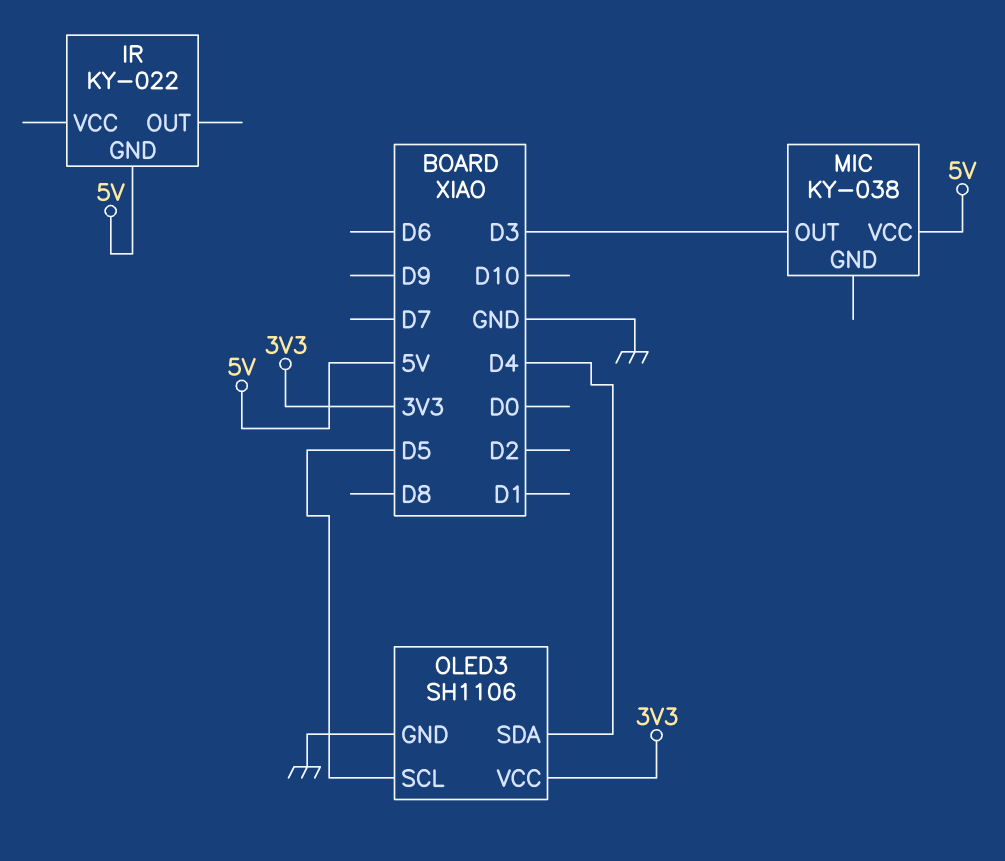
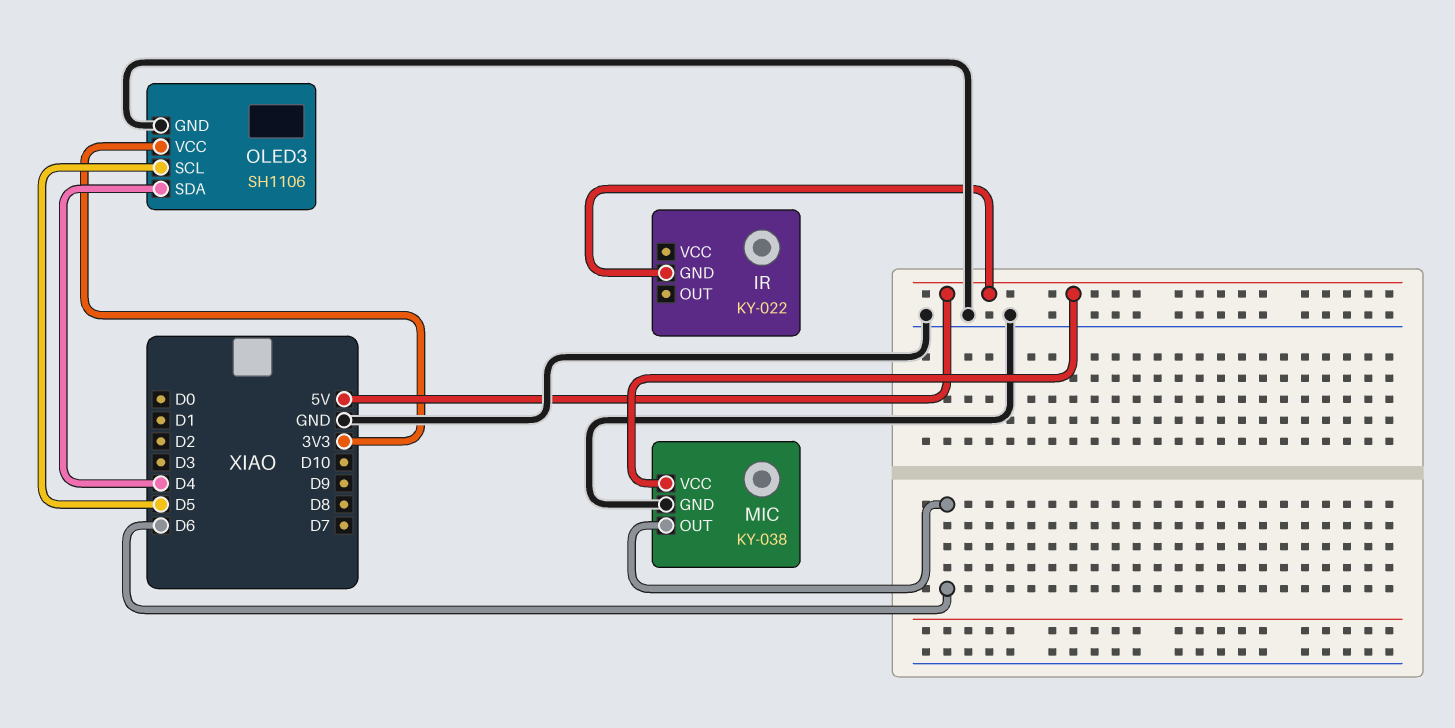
MIC pin GND: none -> GND
MIC pin OUT: D3 -> D6

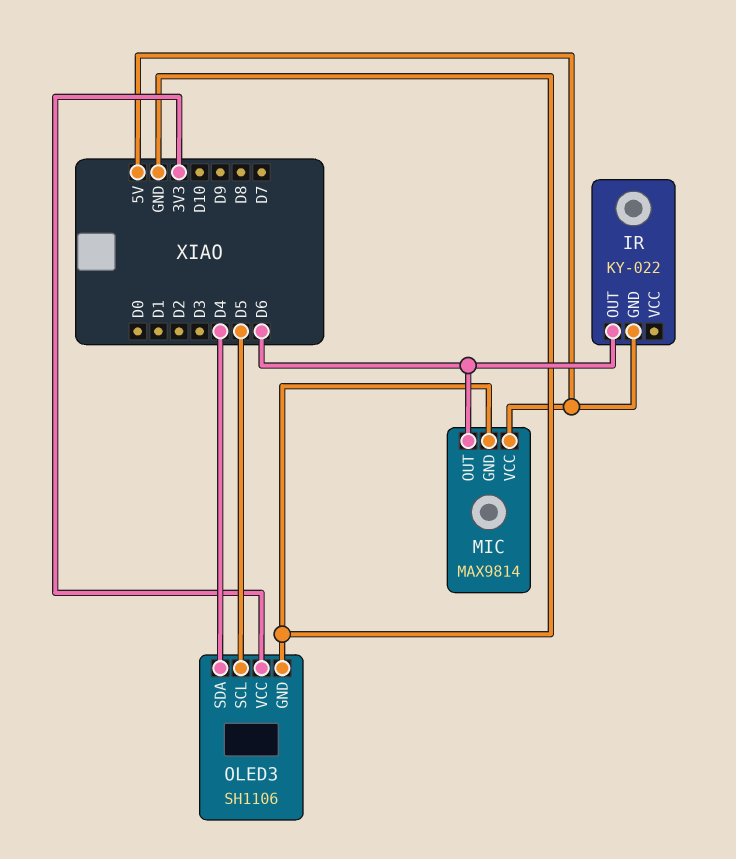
IR pin OUT: none -> D6
MIC: KY-038 -> MAX9814

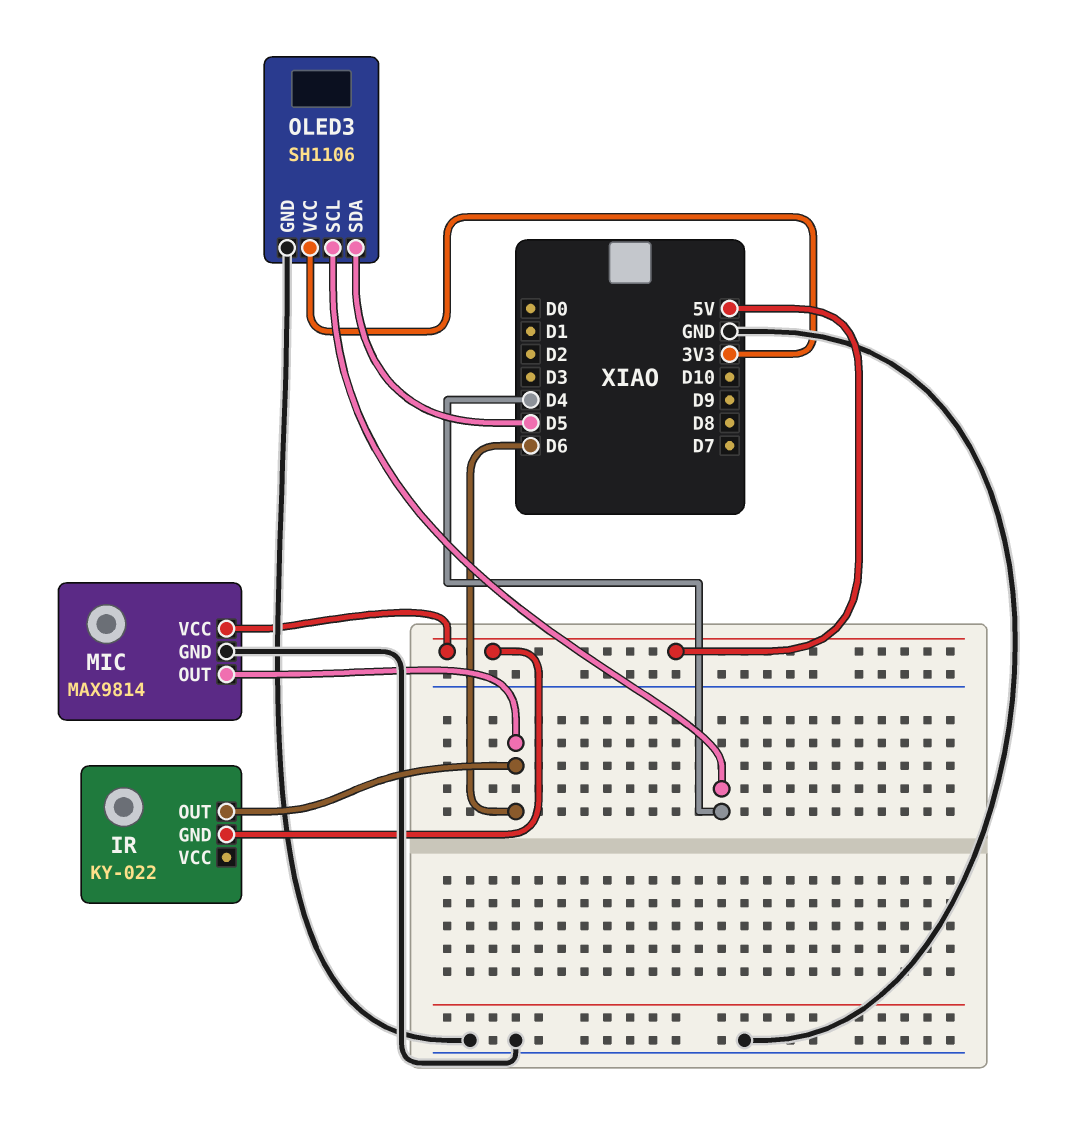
OLED3 pin SCL: D5 -> D4
OLED3 pin SDA: D4 -> D5

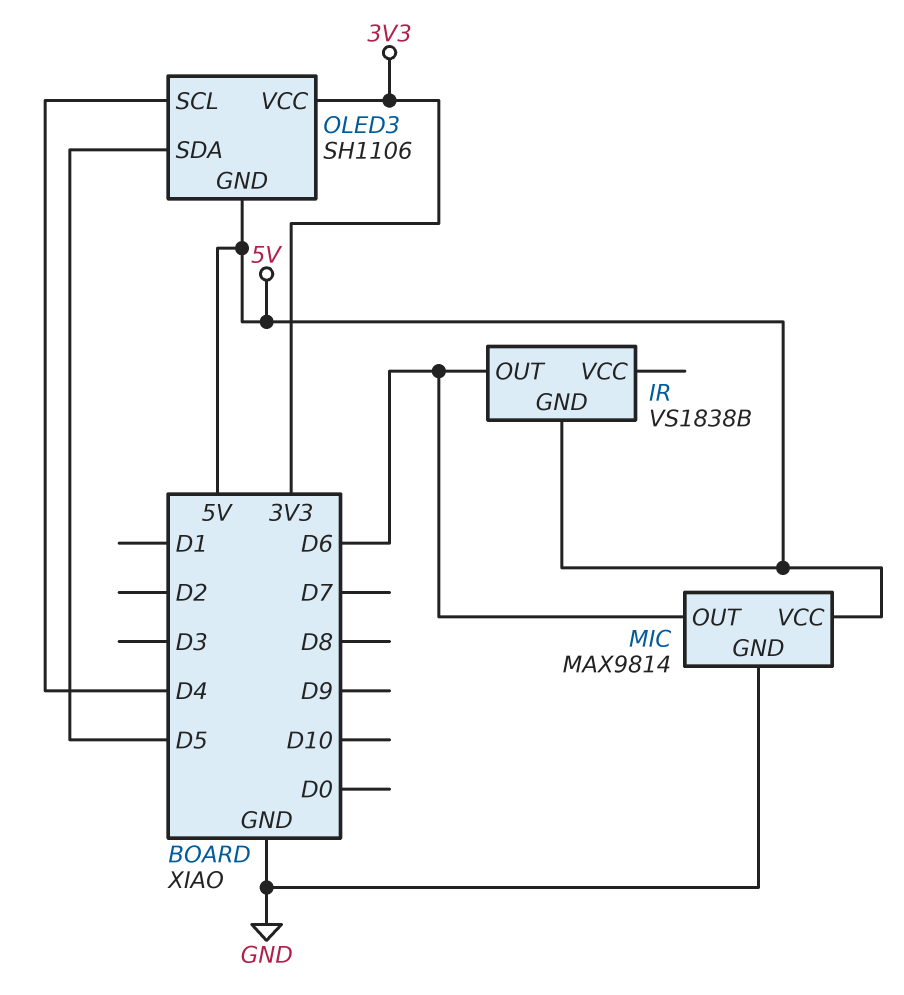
IR: KY-022 -> VS1838B
OLED3 pin GND: GND -> 5V

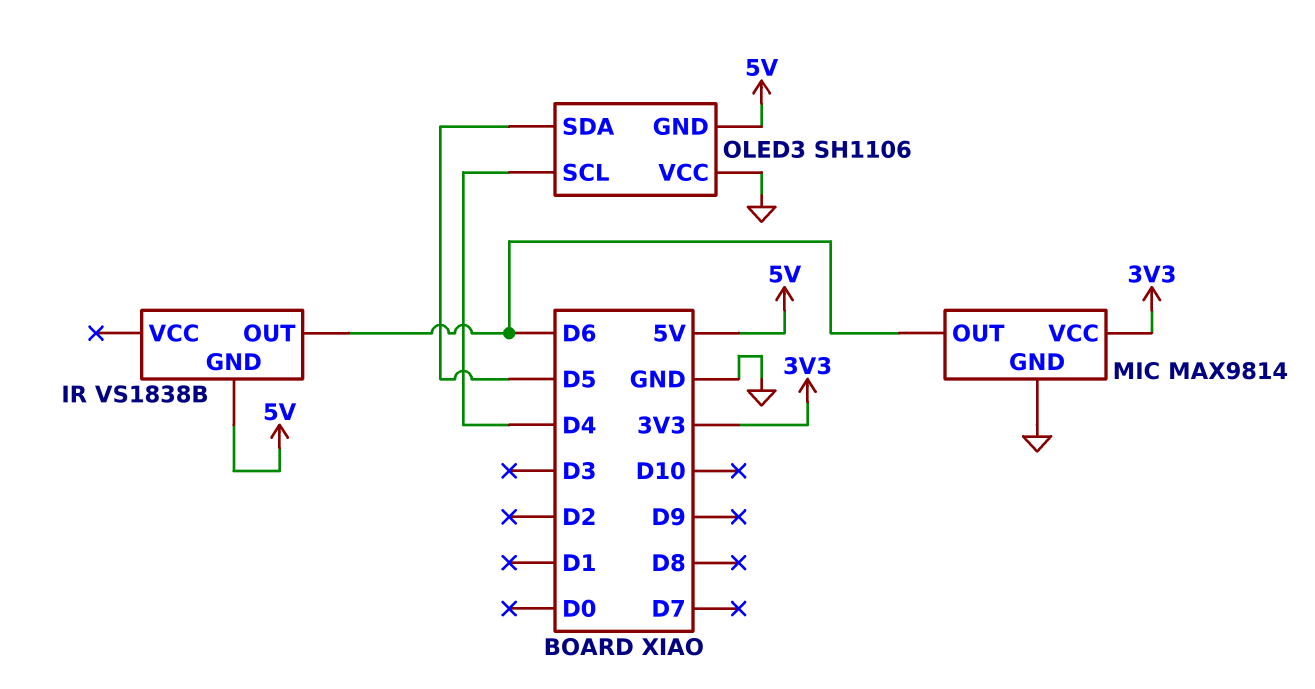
MIC pin VCC: 5V -> 3V3
OLED3 pin VCC: 3V3 -> GND

